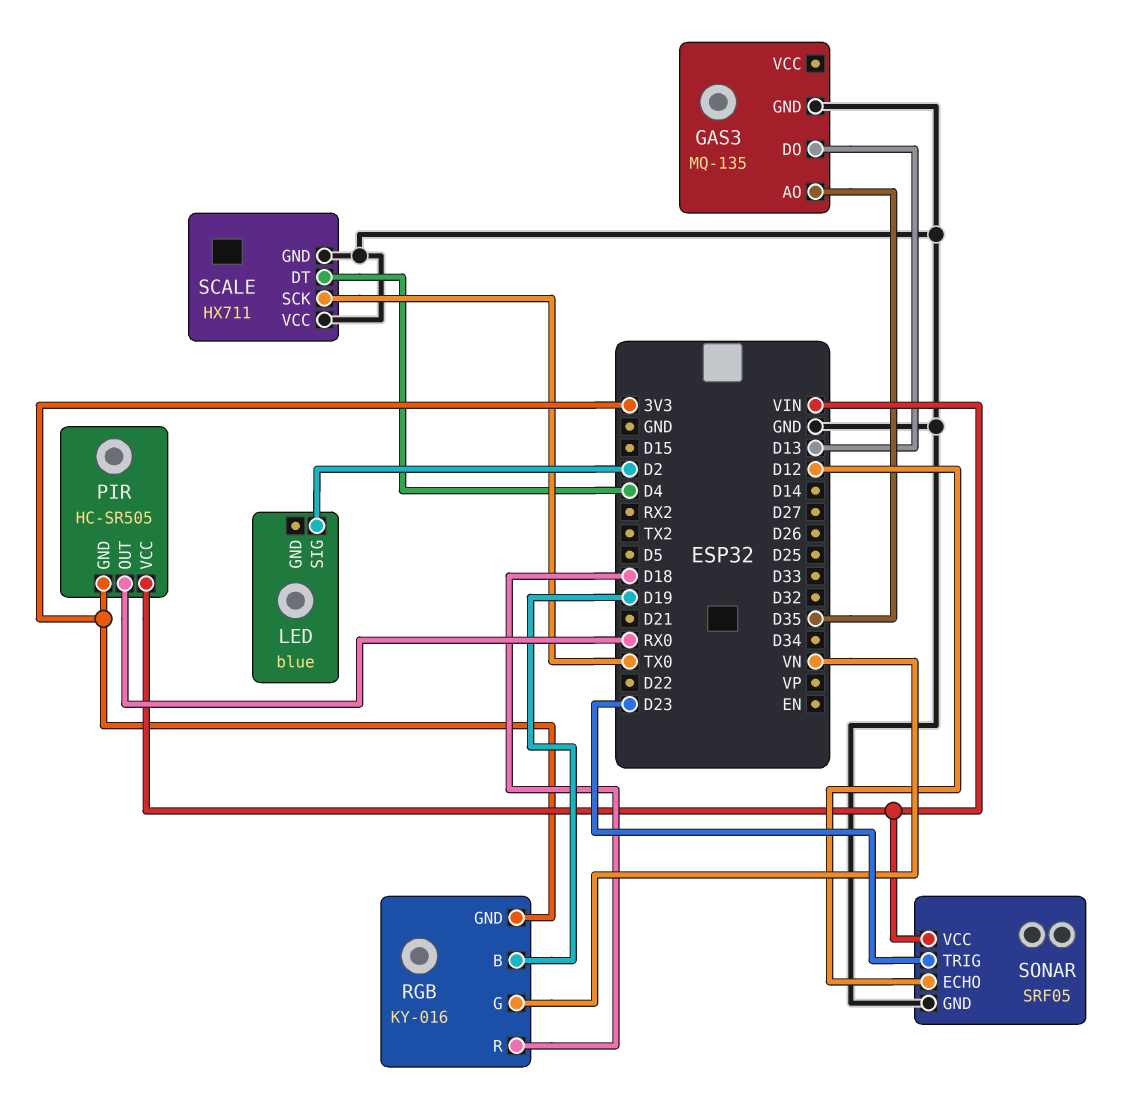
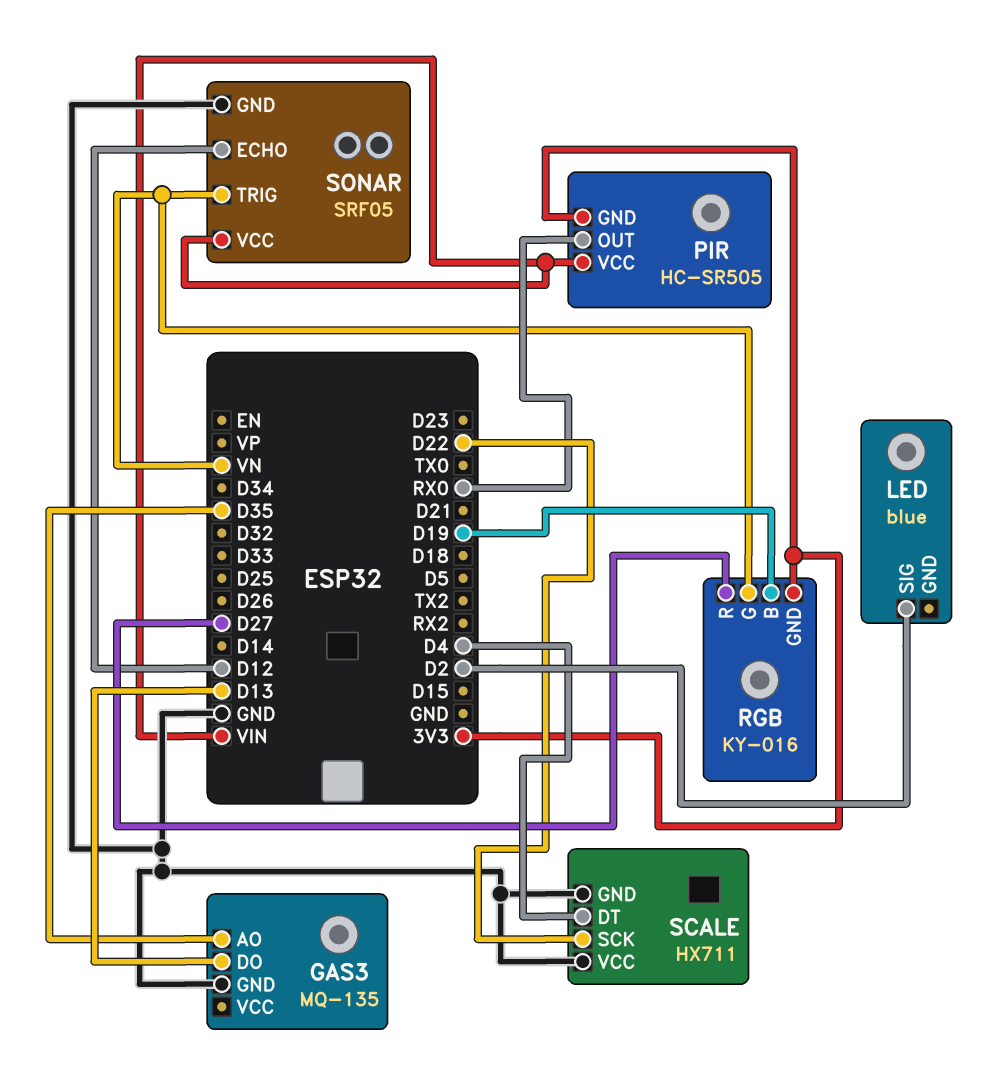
RGB pin R: D18 -> D27
SCALE pin SCK: TX0 -> D22
SONAR pin TRIG: D23 -> VN

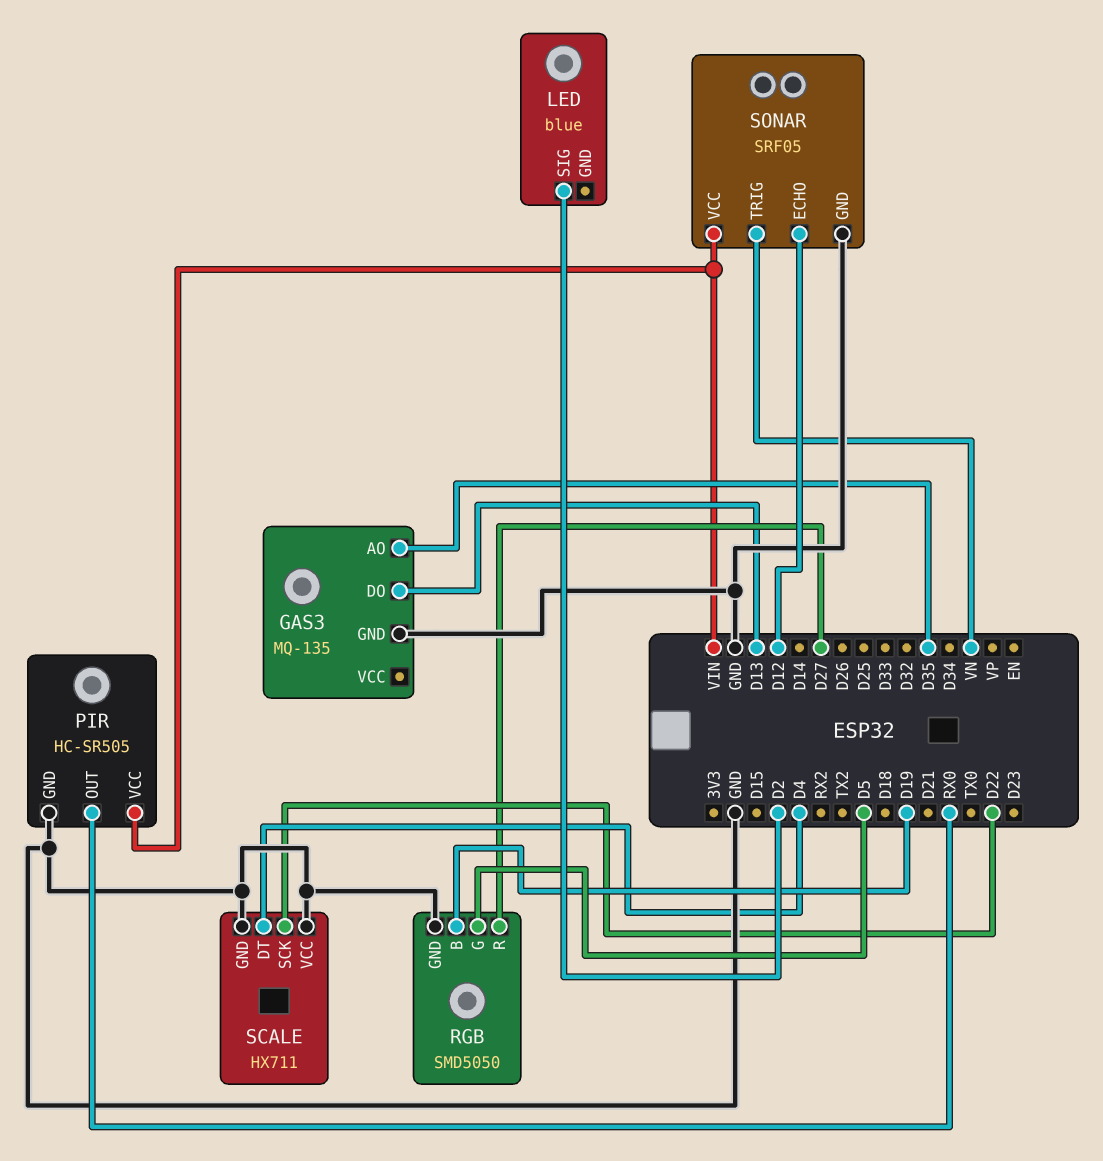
PIR pin GND: 3V3 -> GND
RGB: KY-016 -> SMD5050
RGB pin G: VN -> D5
RGB pin GND: 3V3 -> GND

